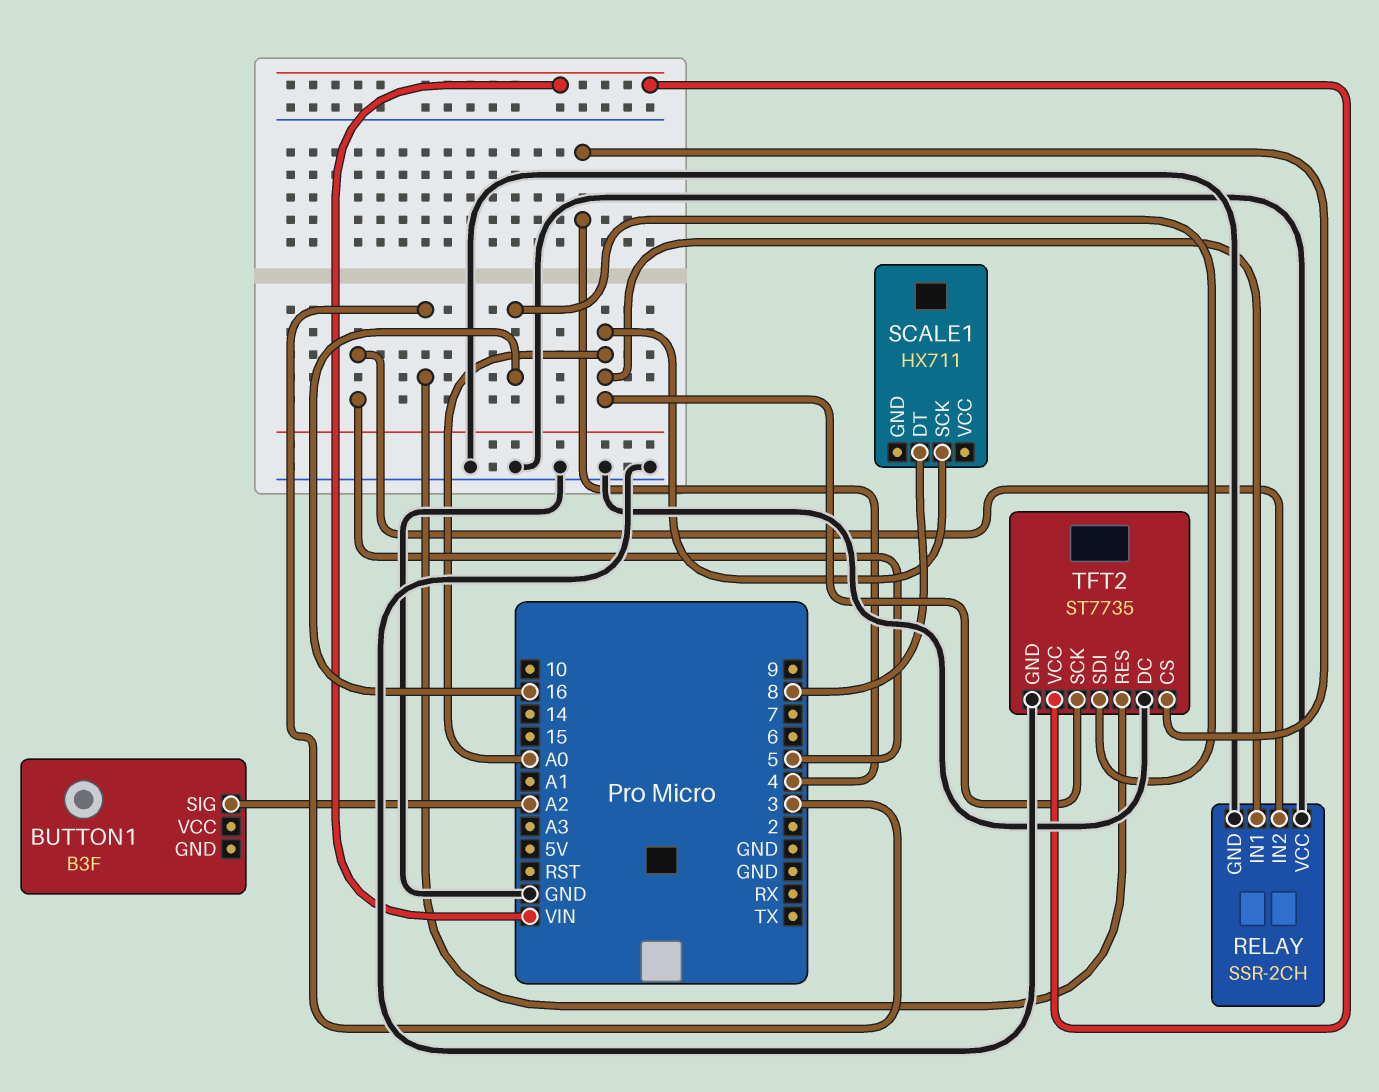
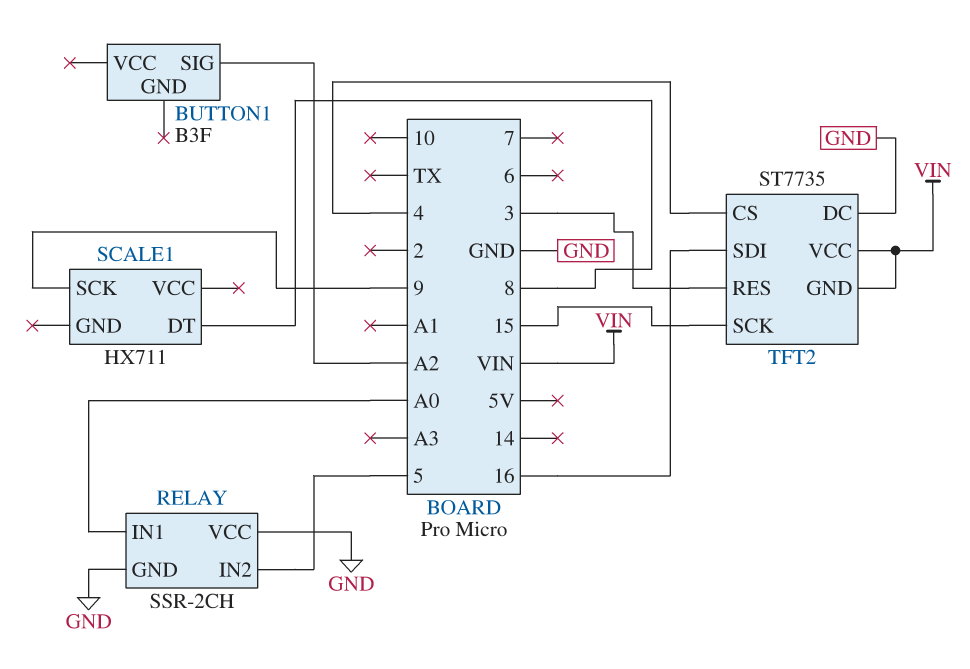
SCALE1 pin SCK: A0 -> 9
TFT2 pin GND: GND -> VIN
TFT2 pin SCK: A0 -> 15

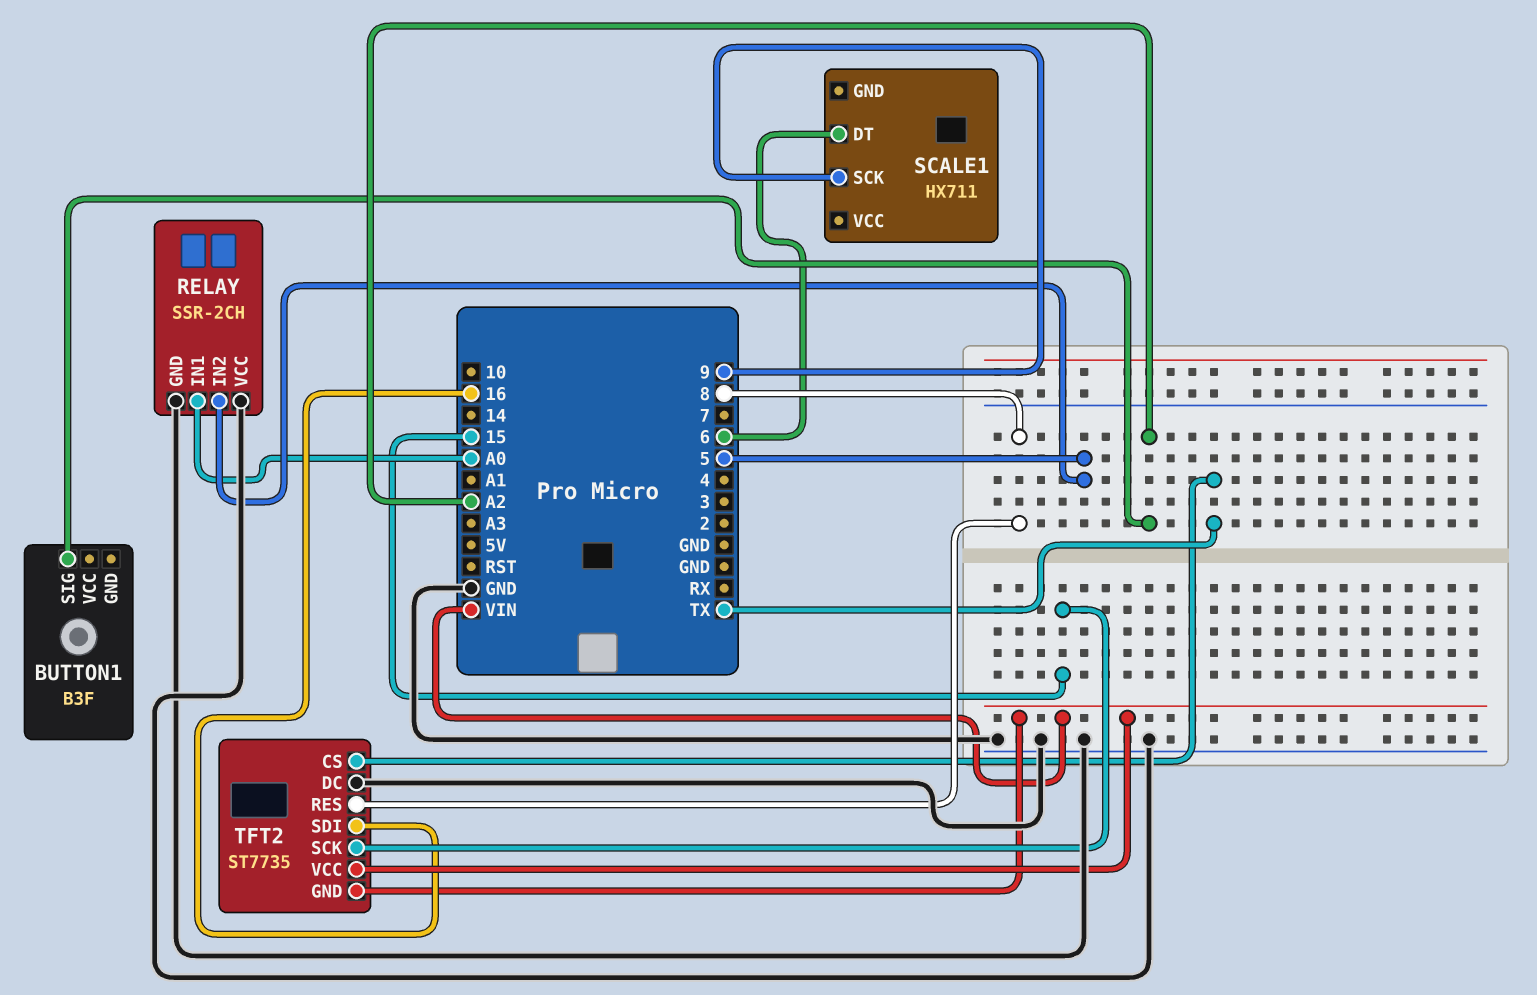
SCALE1 pin DT: 8 -> 6
TFT2 pin CS: 4 -> TX
TFT2 pin RES: 3 -> 8

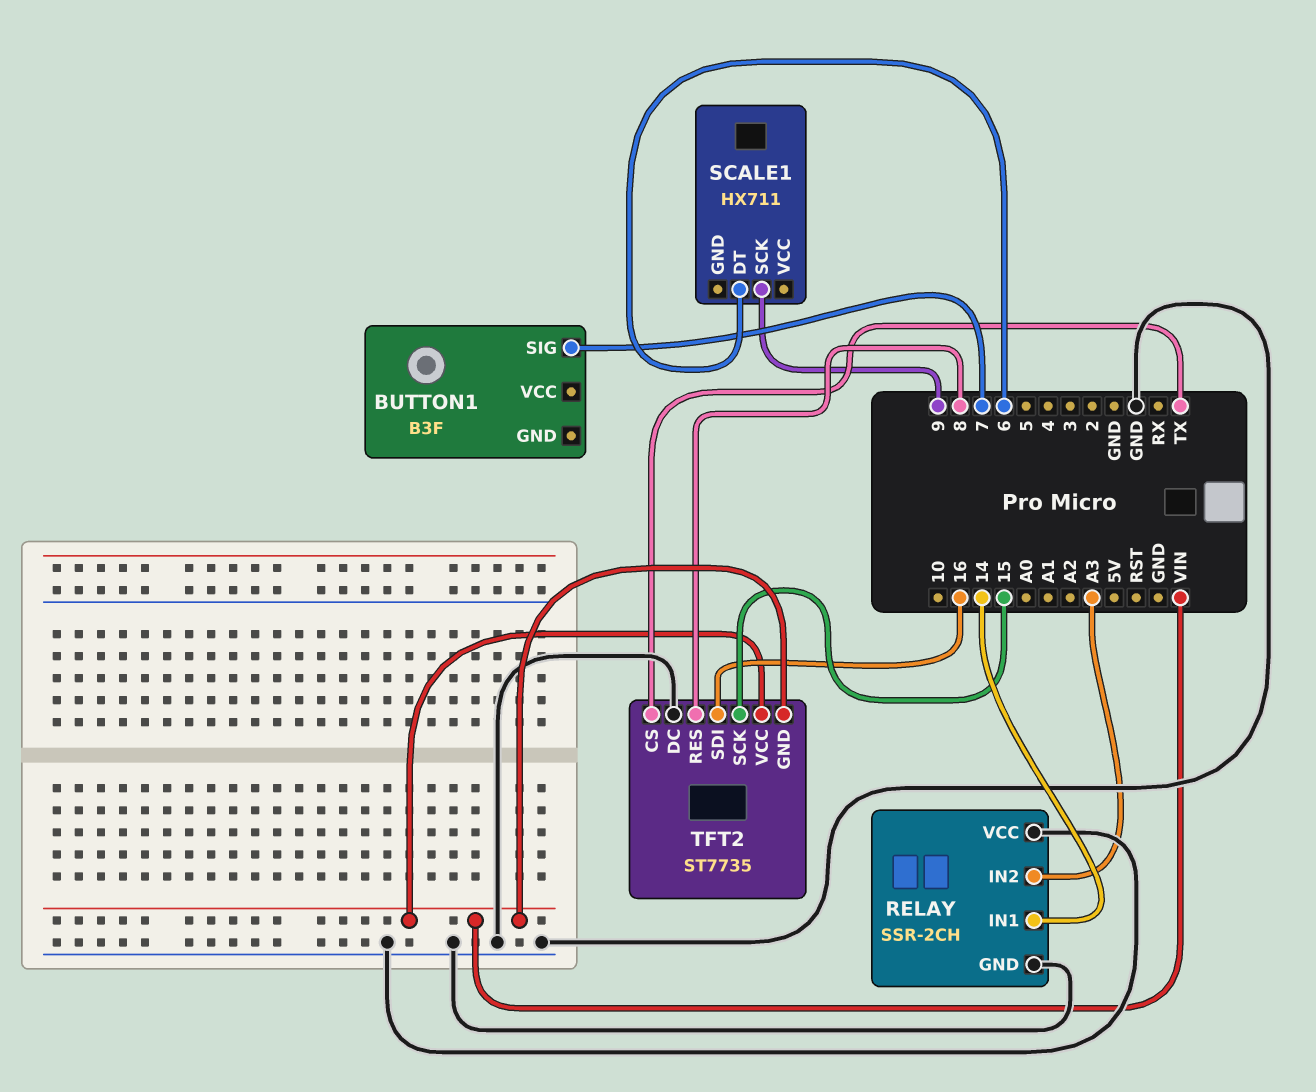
BUTTON1 pin SIG: A2 -> 7
RELAY pin IN1: A0 -> 14
RELAY pin IN2: 5 -> A3

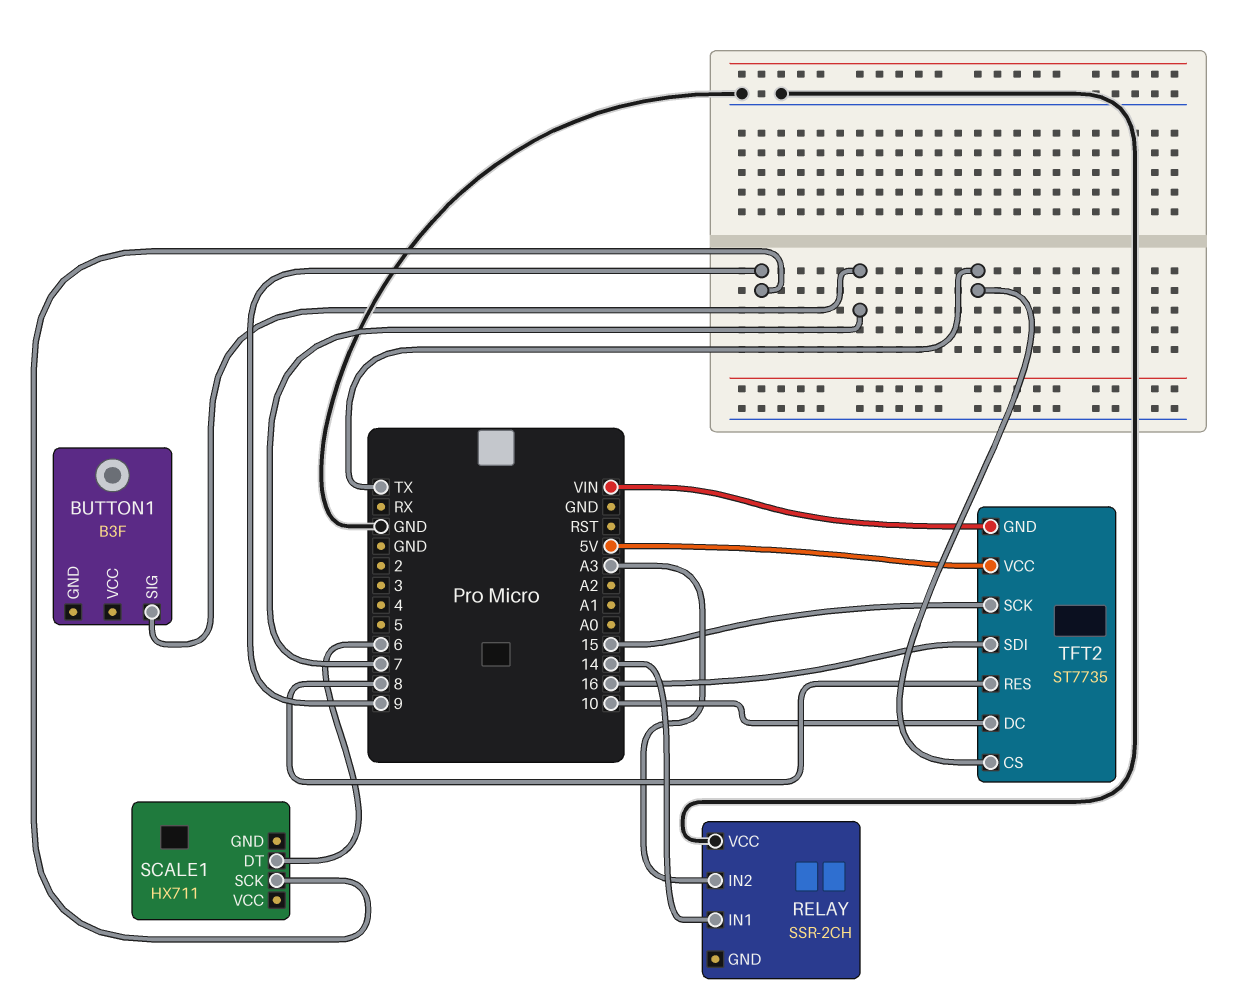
RELAY pin GND: GND -> none
TFT2 pin DC: GND -> 10
TFT2 pin VCC: VIN -> 5V

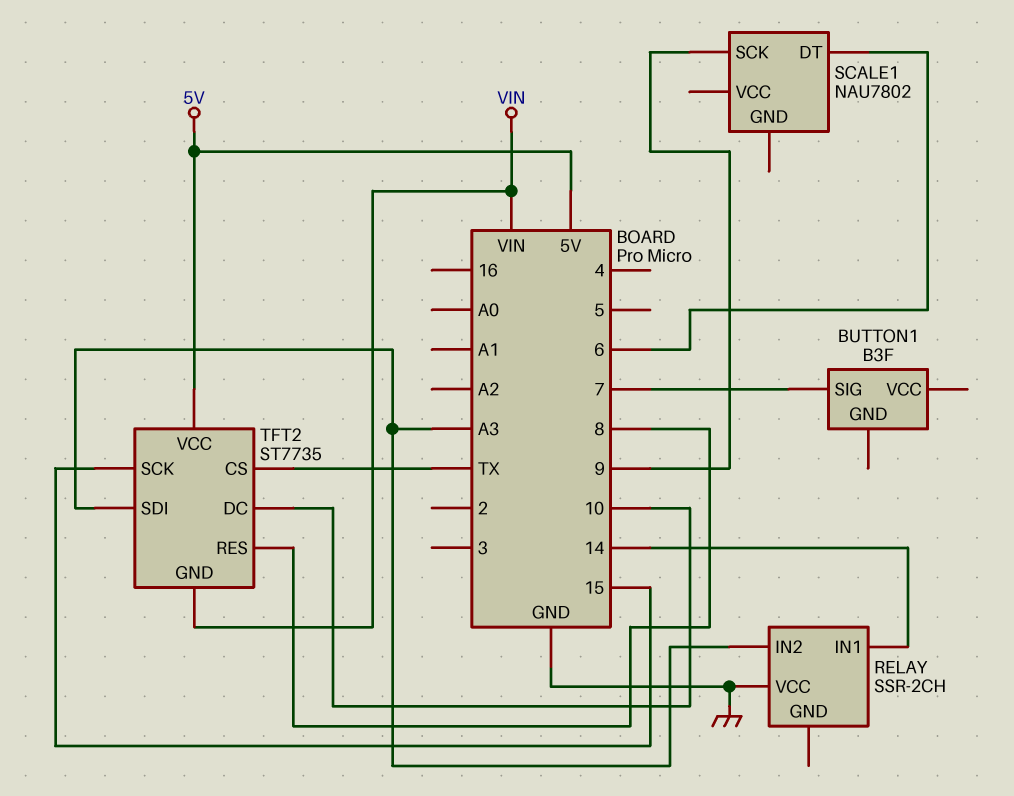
SCALE1: HX711 -> NAU7802
TFT2 pin SDI: 16 -> A3

